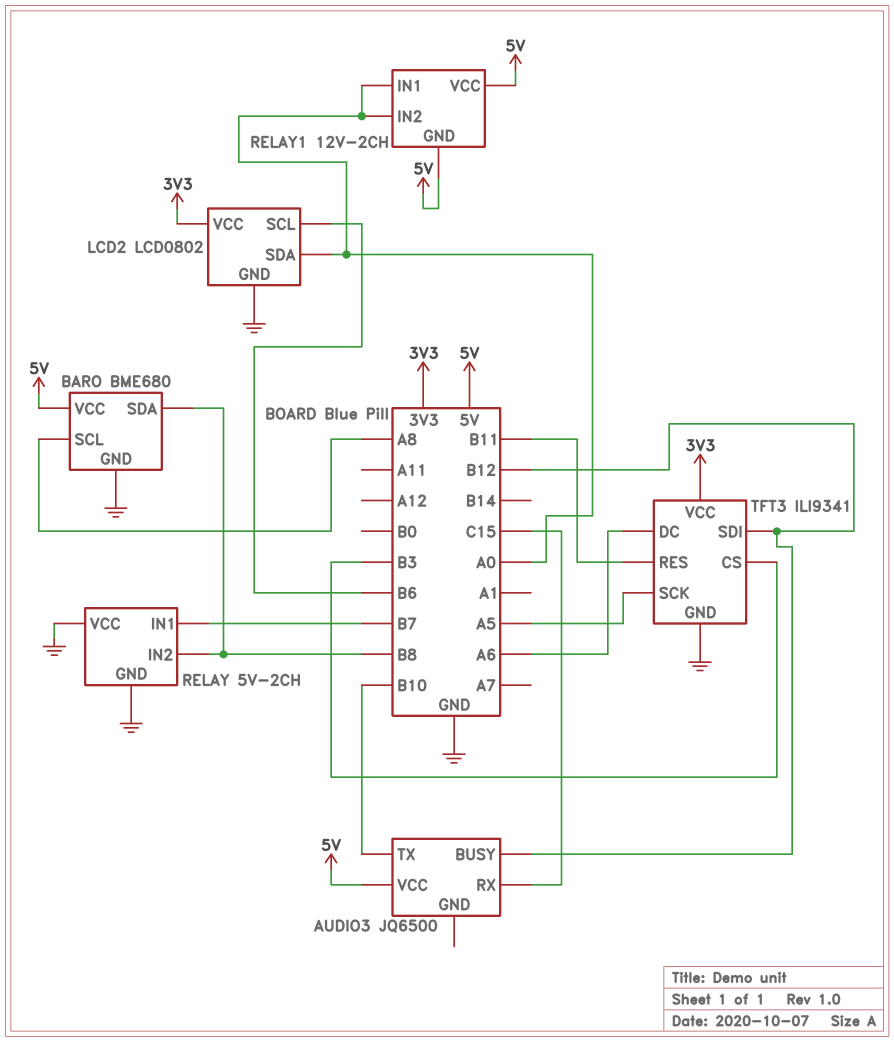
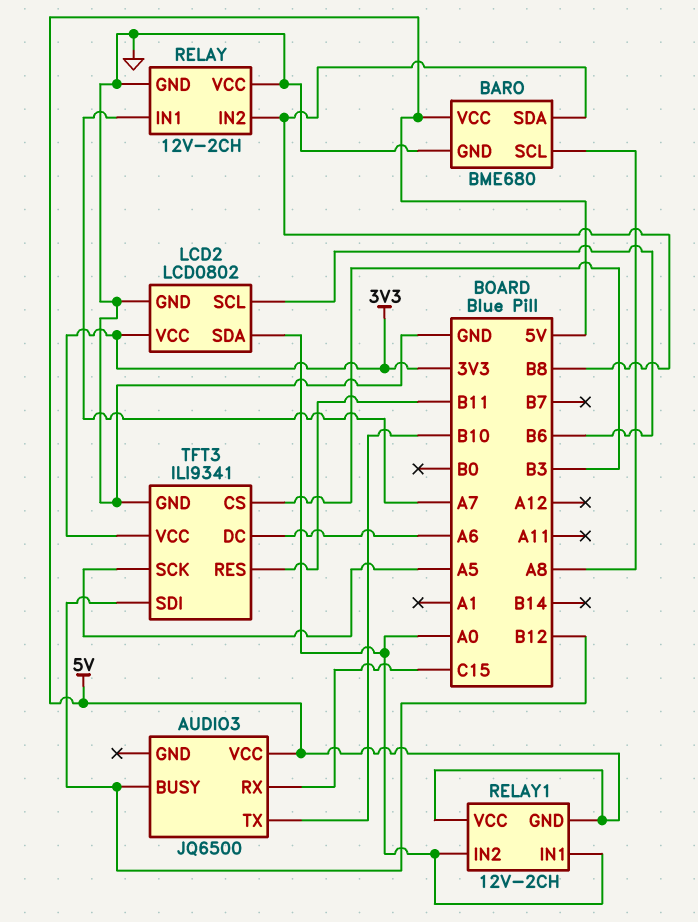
RELAY: 5V-2CH -> 12V-2CH
RELAY pin IN1: B7 -> A7

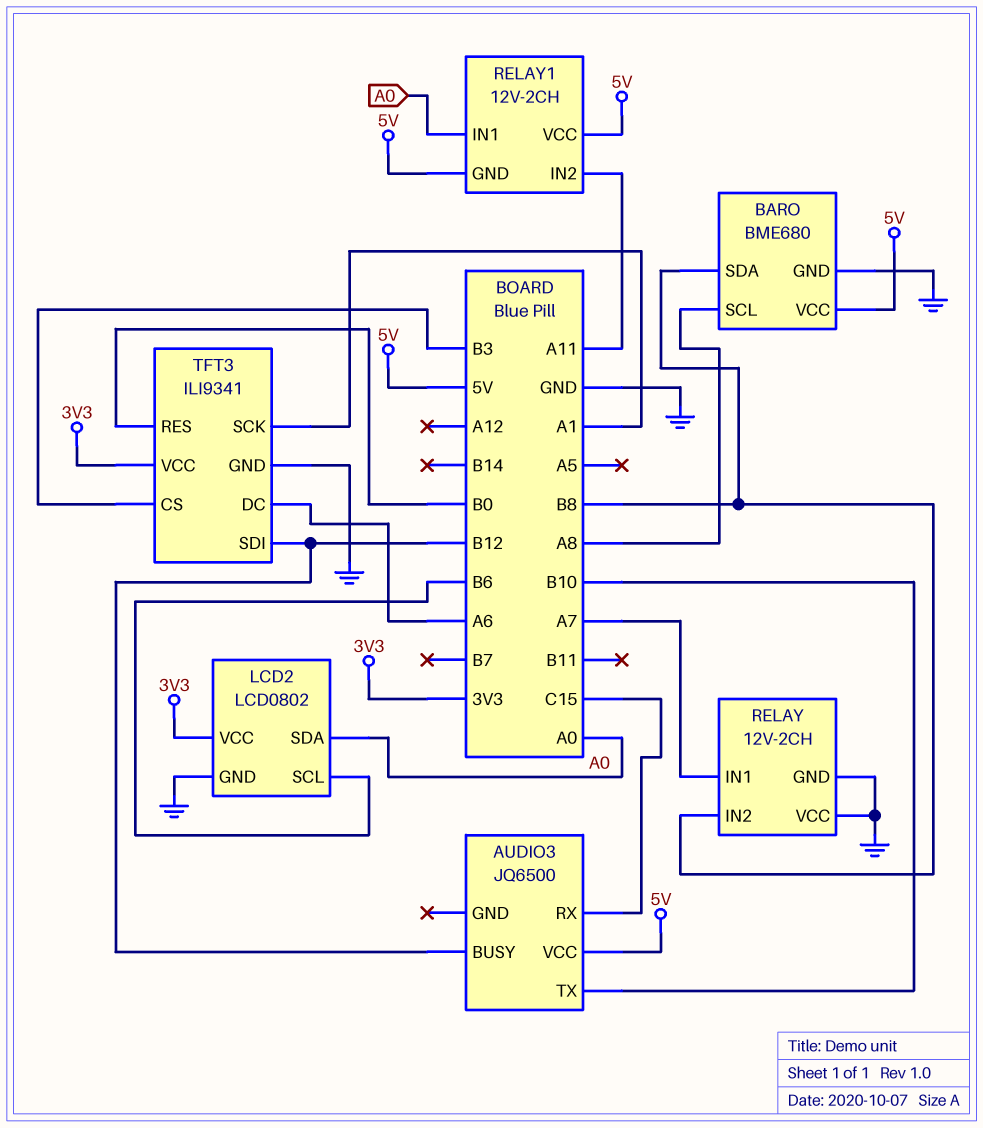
RELAY1 pin IN2: A0 -> A11
TFT3 pin RES: B11 -> B0
TFT3 pin SCK: A5 -> A1

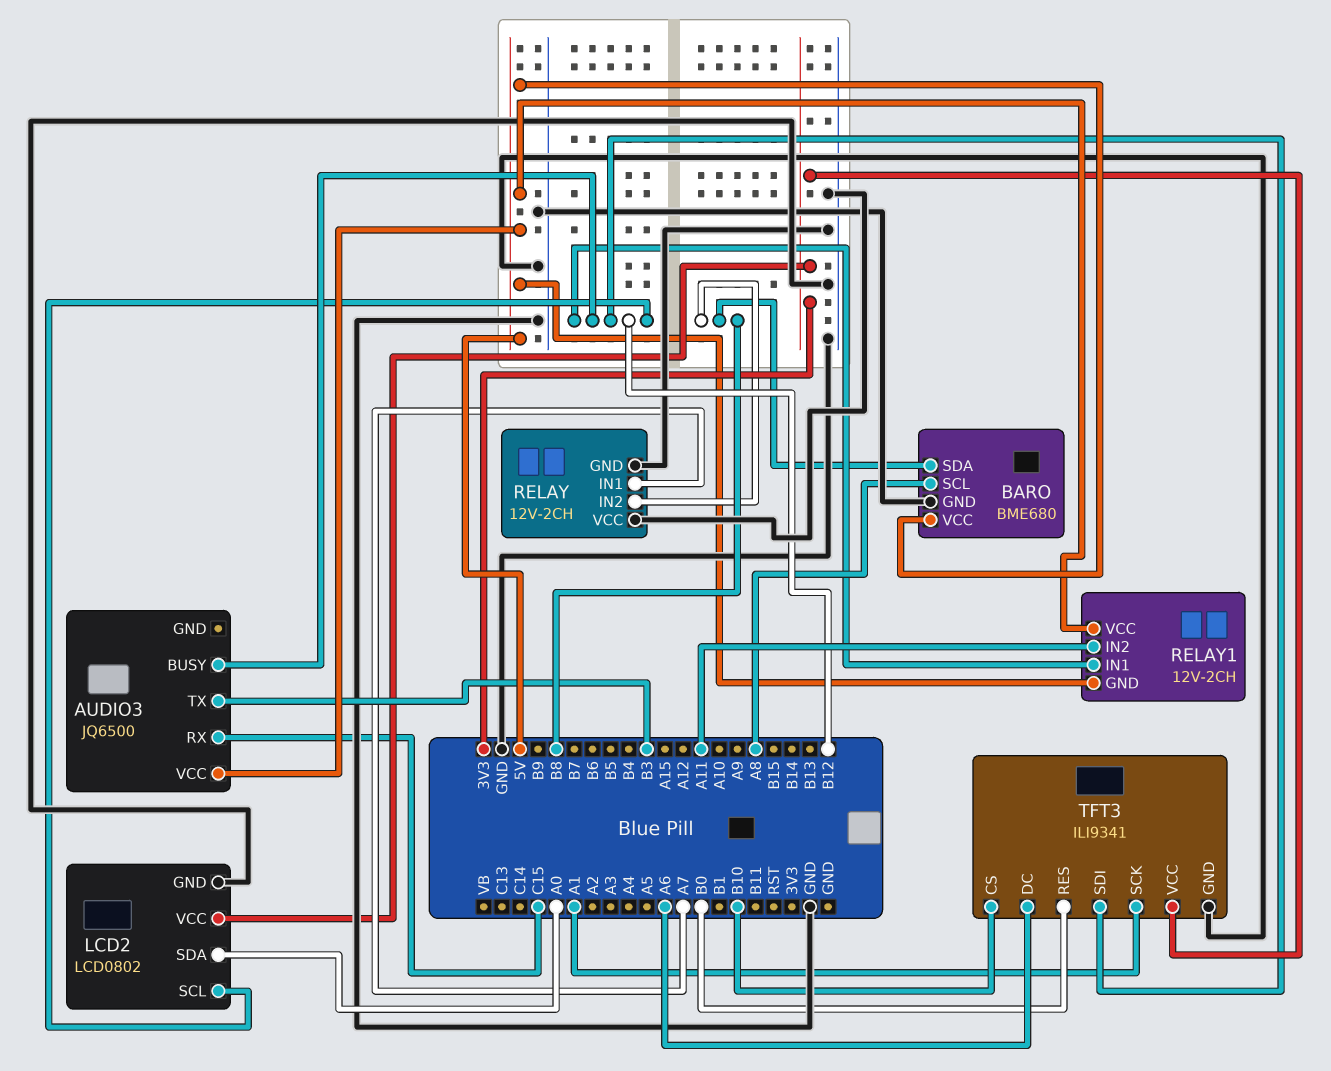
AUDIO3 pin TX: B10 -> B3
LCD2 pin SCL: B6 -> B12
RELAY1 pin IN1: A0 -> B12
TFT3 pin CS: B3 -> B10

